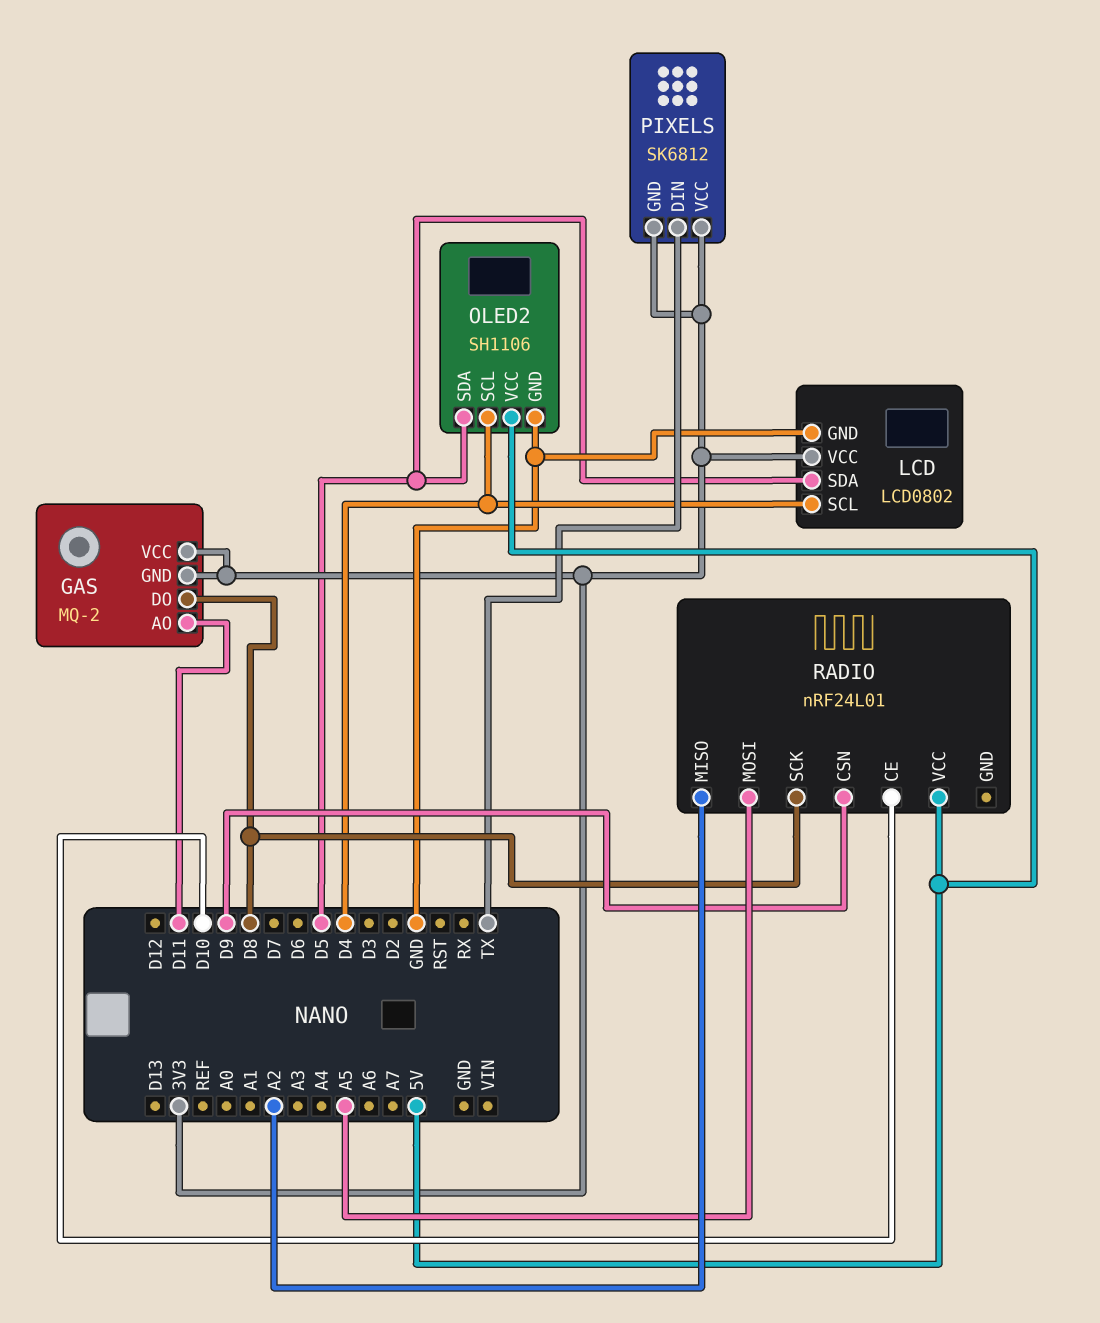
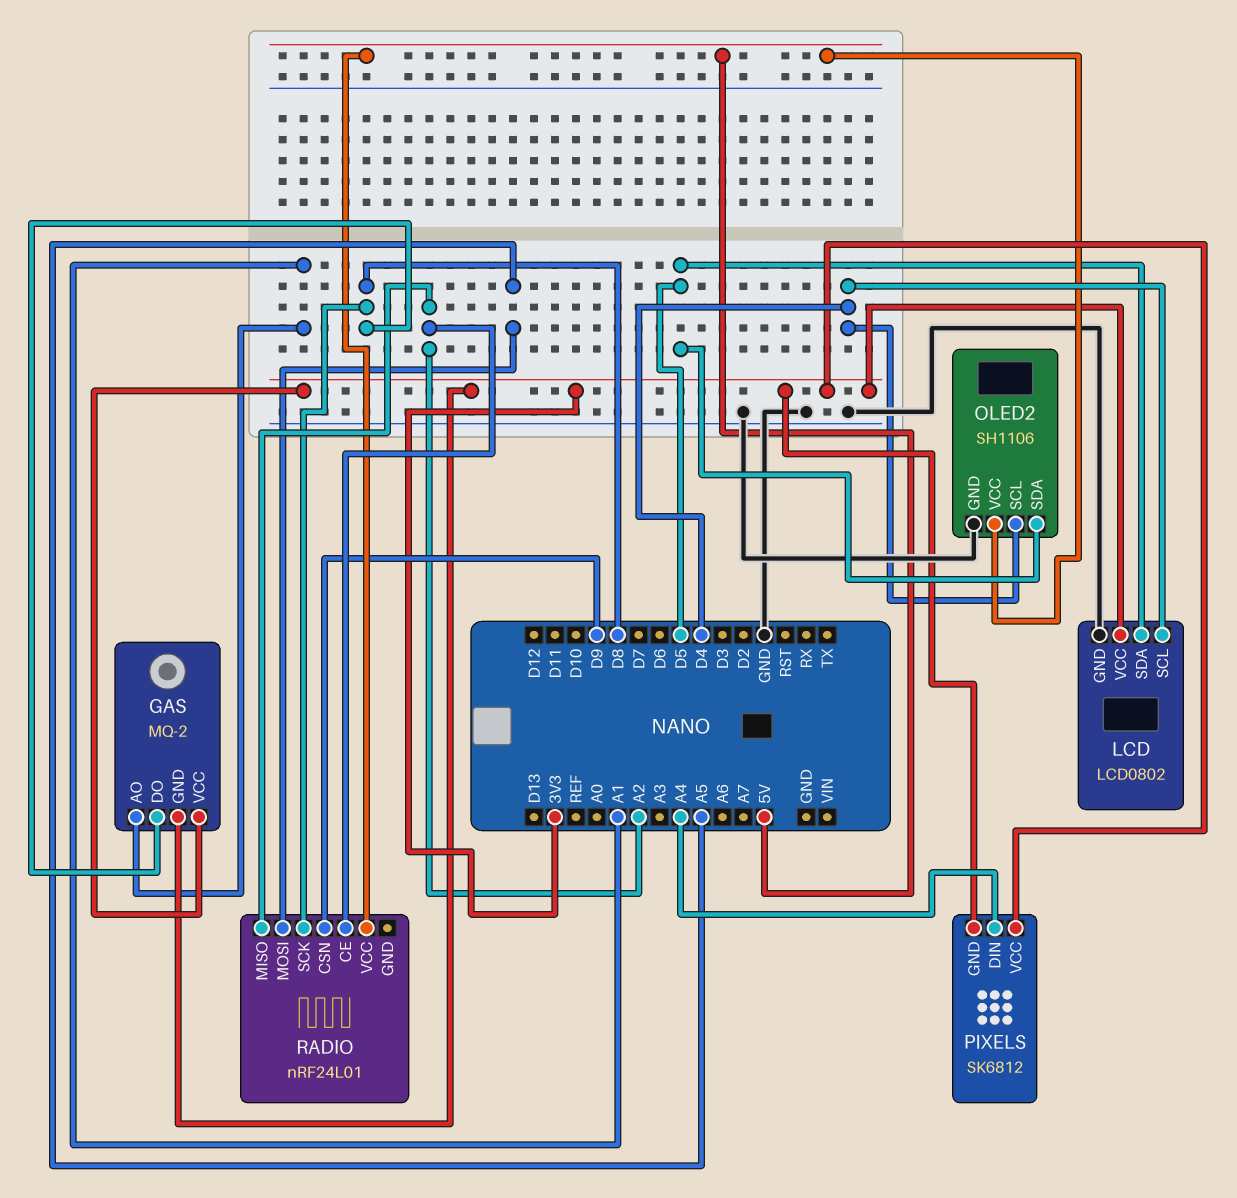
GAS pin AO: D11 -> A1
PIXELS pin DIN: TX -> A4
RADIO pin CE: D10 -> A2

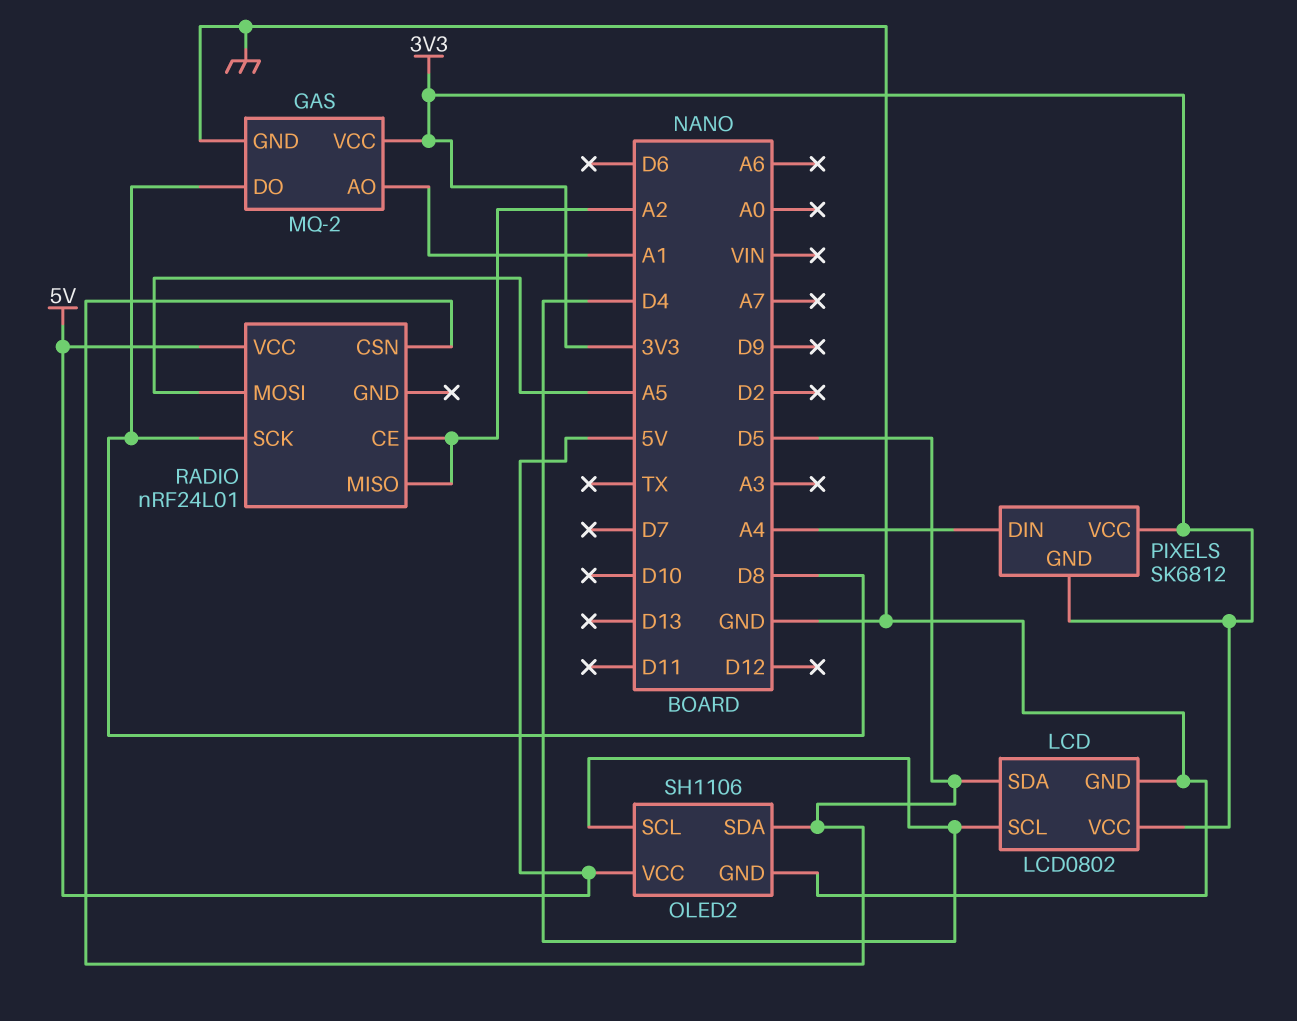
GAS pin GND: 3V3 -> GND
RADIO pin CSN: D9 -> D5

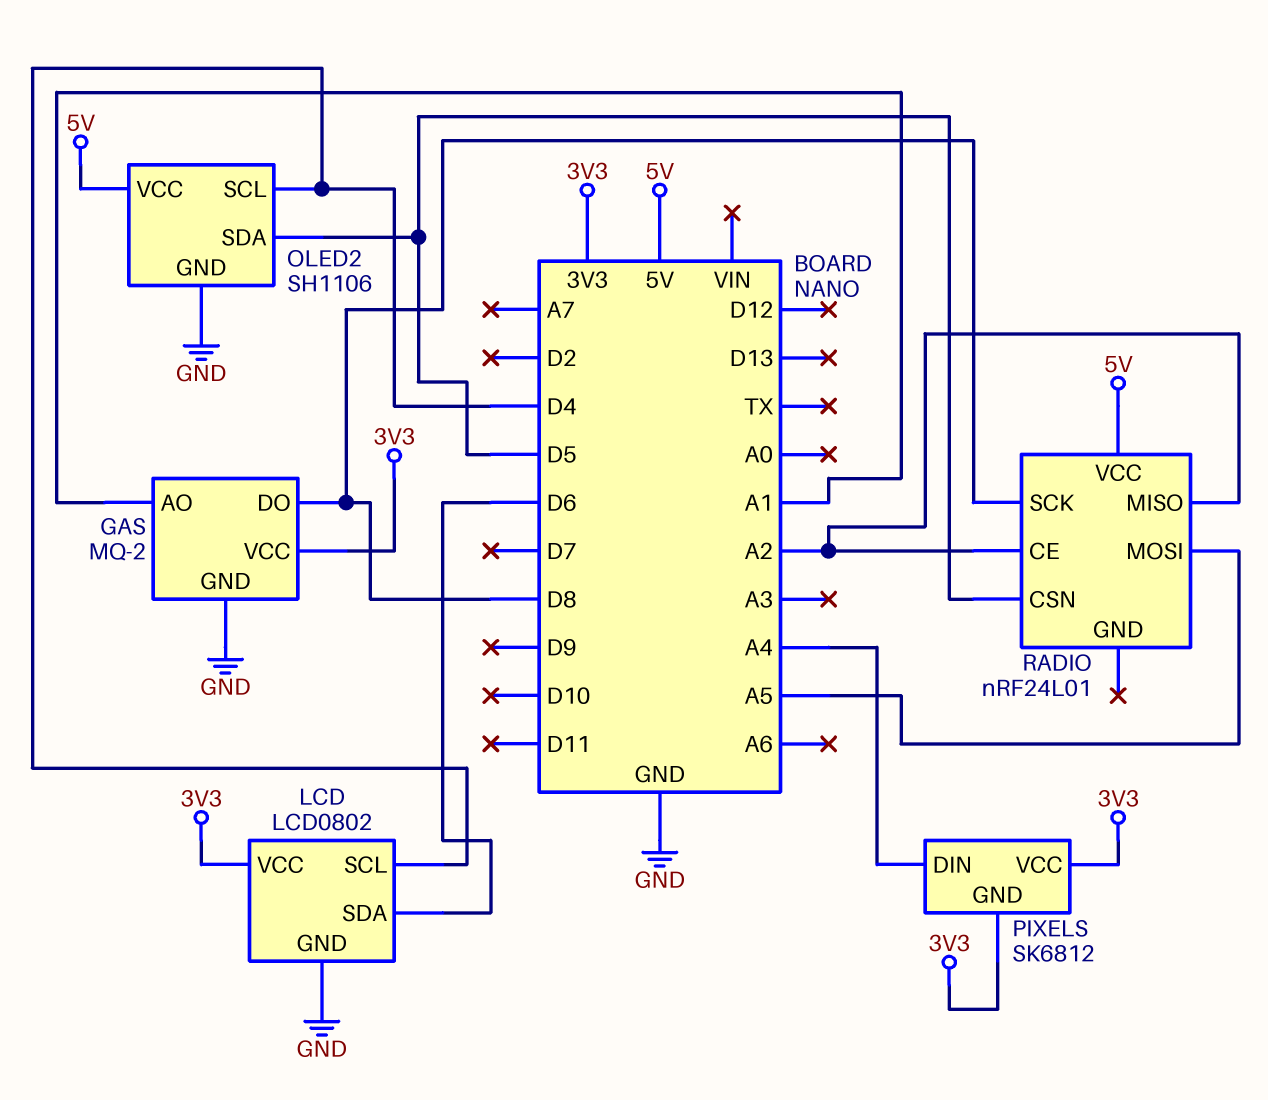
LCD pin SDA: D5 -> D6

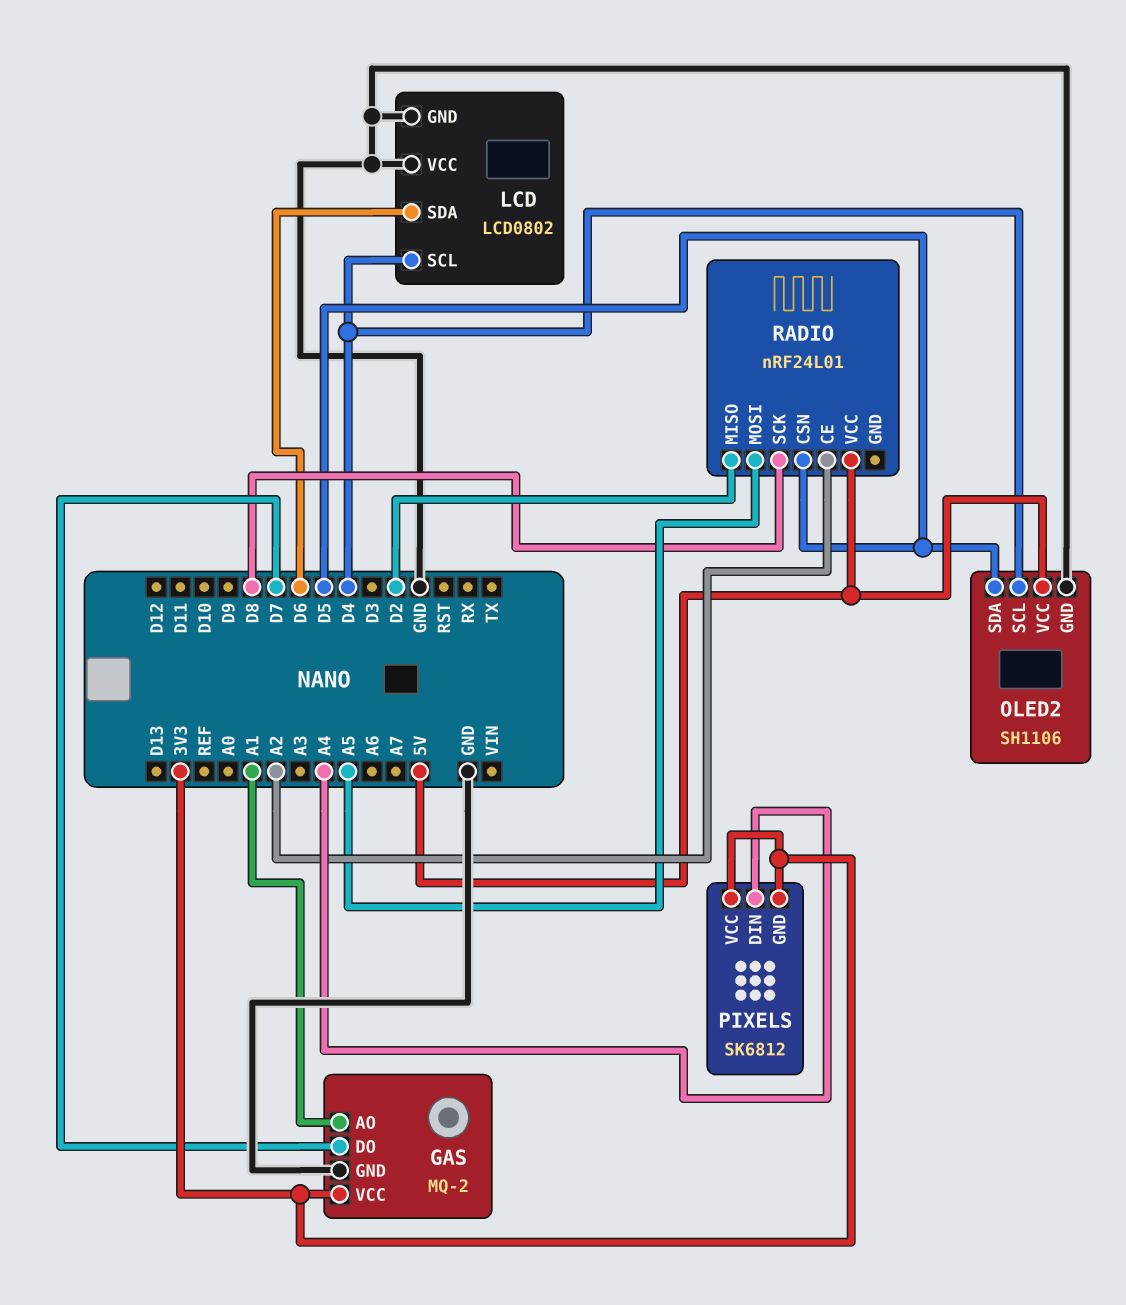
GAS pin DO: D8 -> D7
LCD pin VCC: 3V3 -> GND
RADIO pin MISO: A2 -> D2

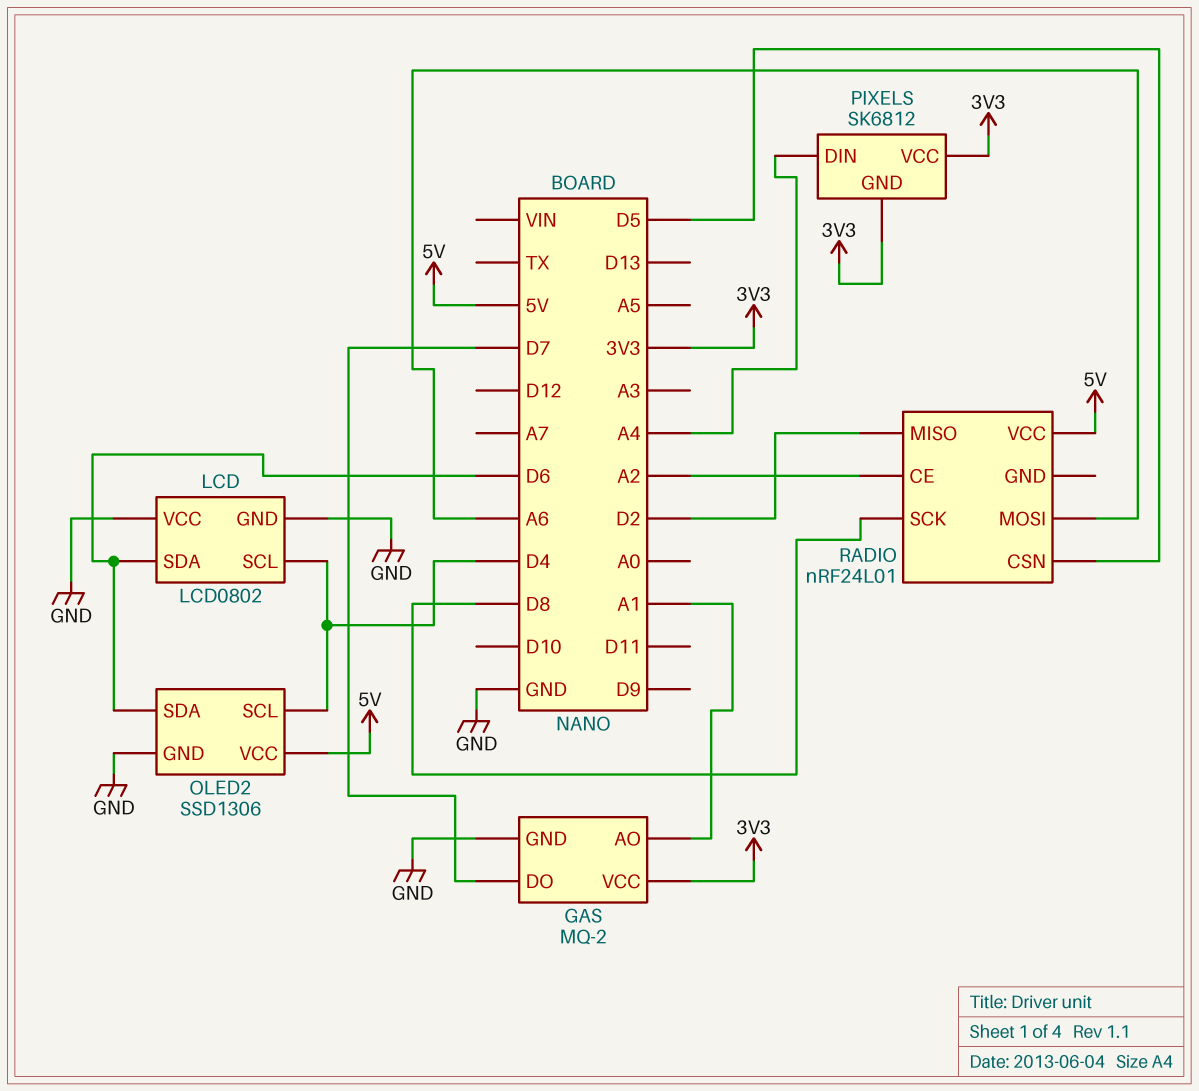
OLED2: SH1106 -> SSD1306
OLED2 pin SDA: D5 -> D6
RADIO pin MOSI: A5 -> A6

